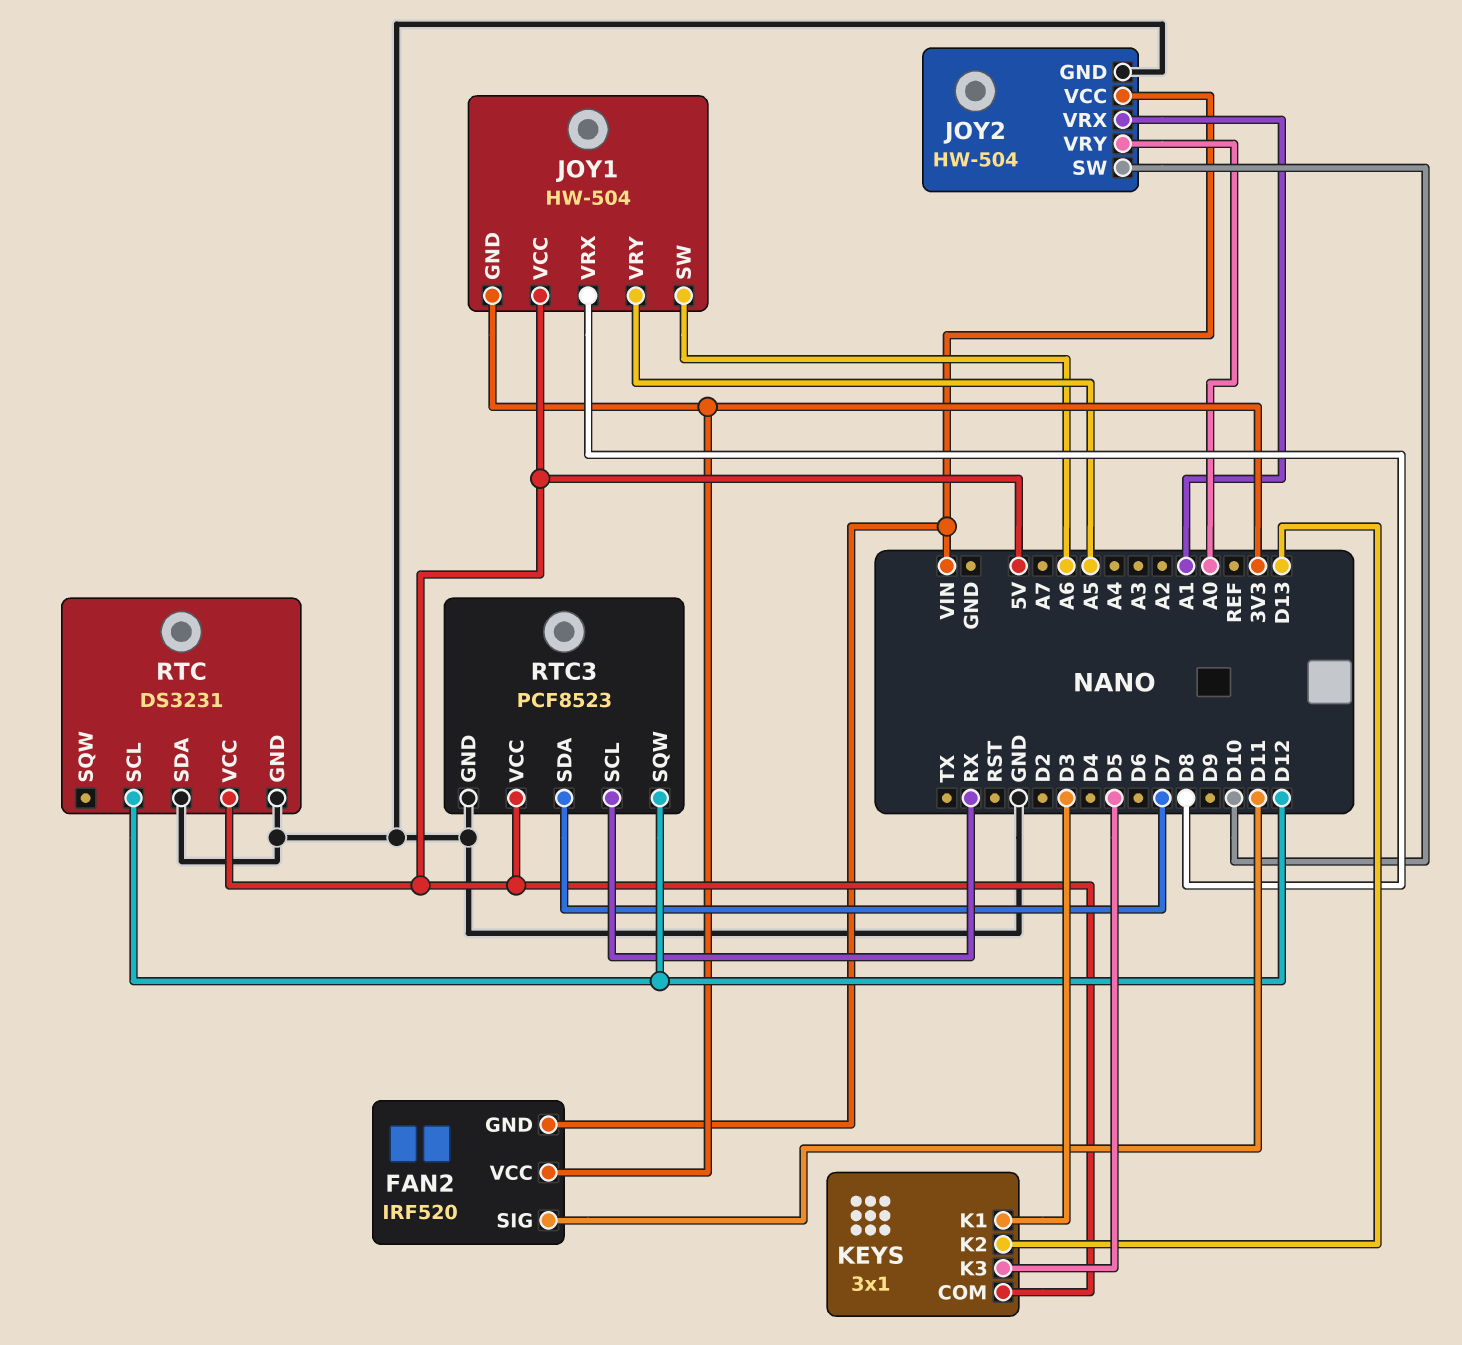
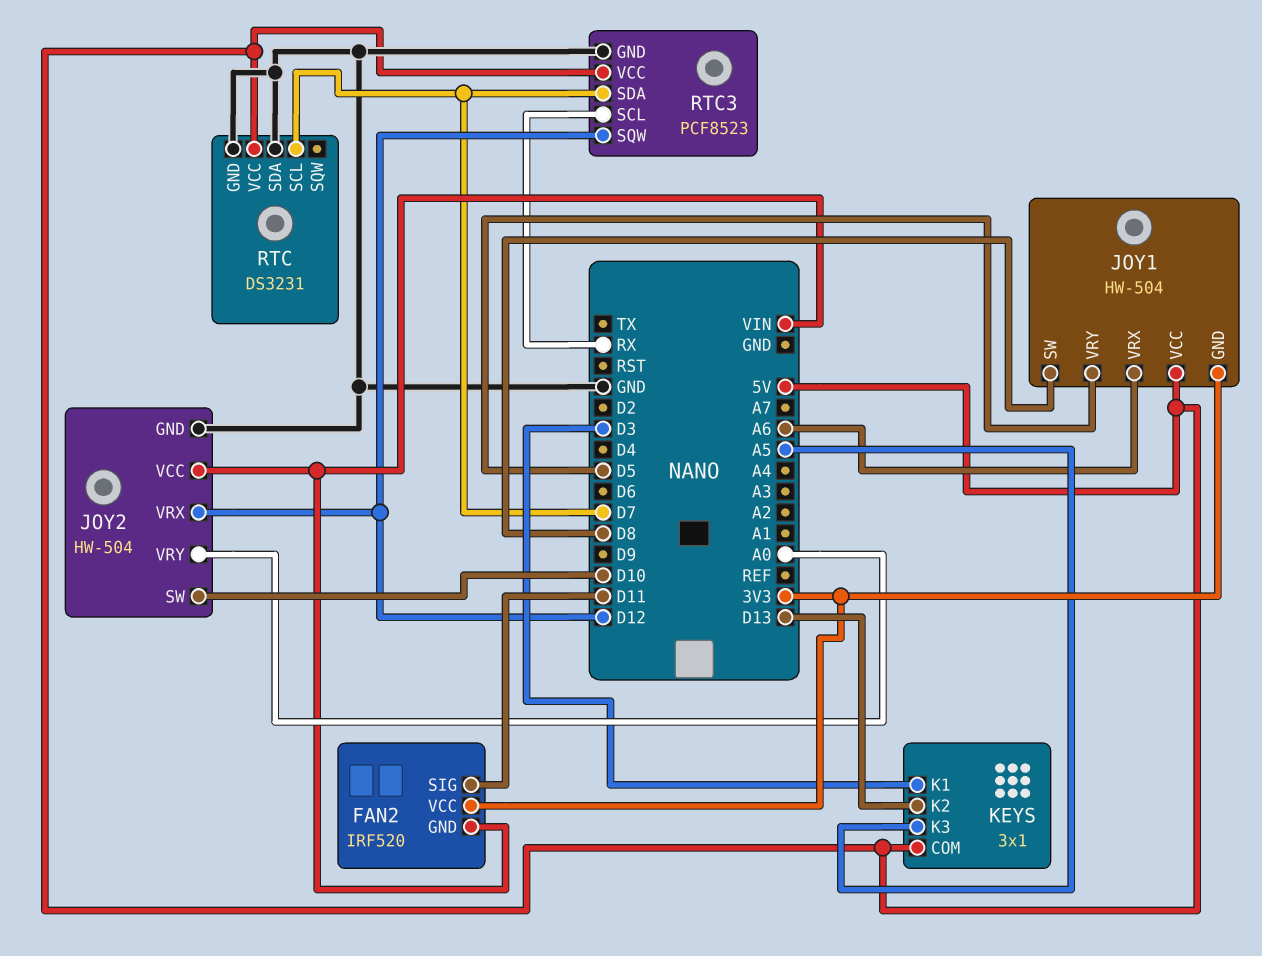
JOY1 pin SW: A6 -> D8
JOY1 pin VRX: D8 -> A6
JOY1 pin VRY: A5 -> D5
JOY2 pin VRX: A1 -> D12
KEYS pin K3: D5 -> A5
RTC pin SCL: D12 -> D7

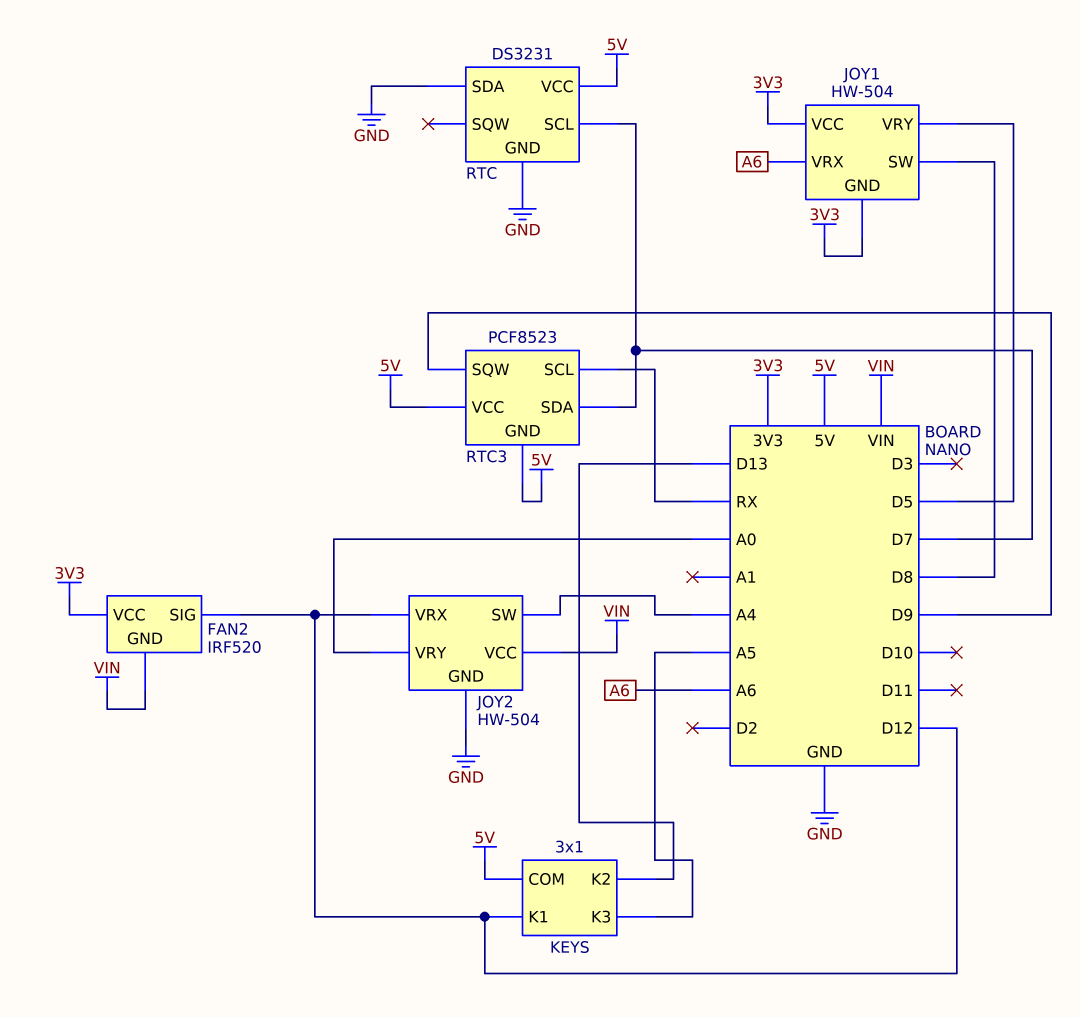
FAN2 pin SIG: D11 -> D12
JOY1 pin VCC: 5V -> 3V3
JOY2 pin SW: D10 -> A4
KEYS pin K1: D3 -> D12
RTC3 pin GND: GND -> 5V
RTC3 pin SQW: D12 -> D9

